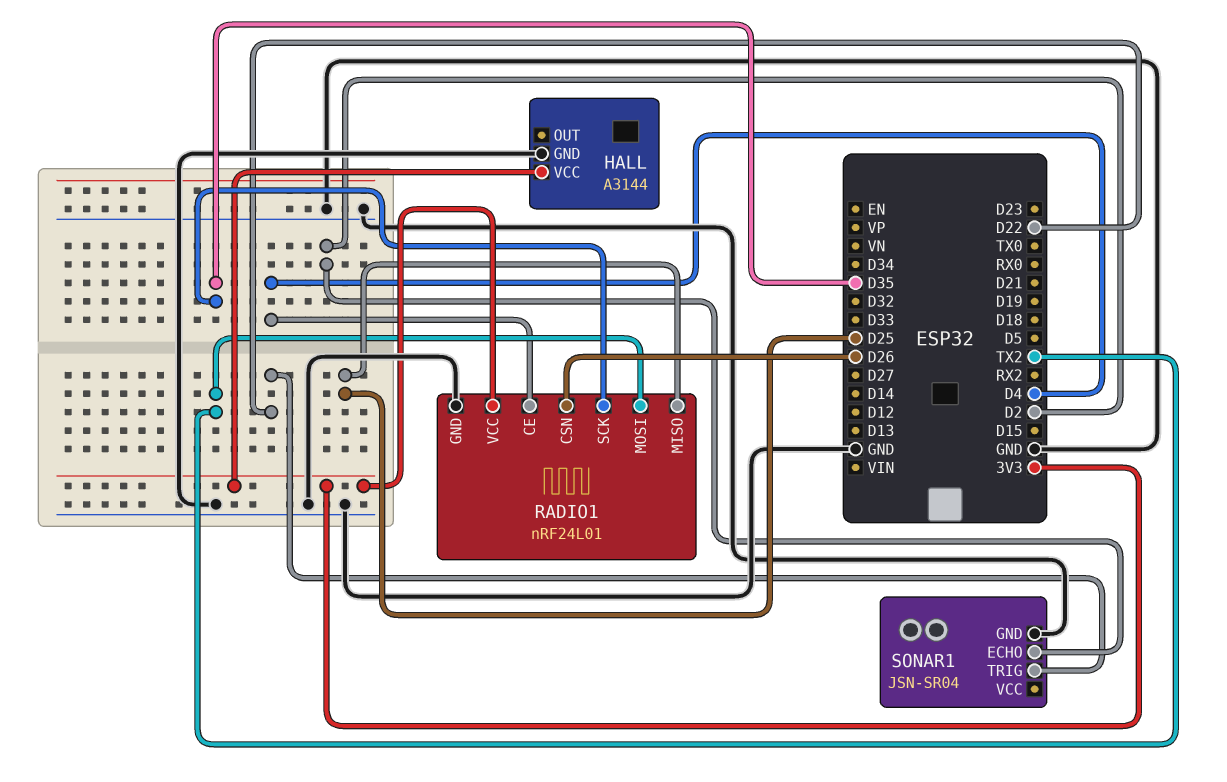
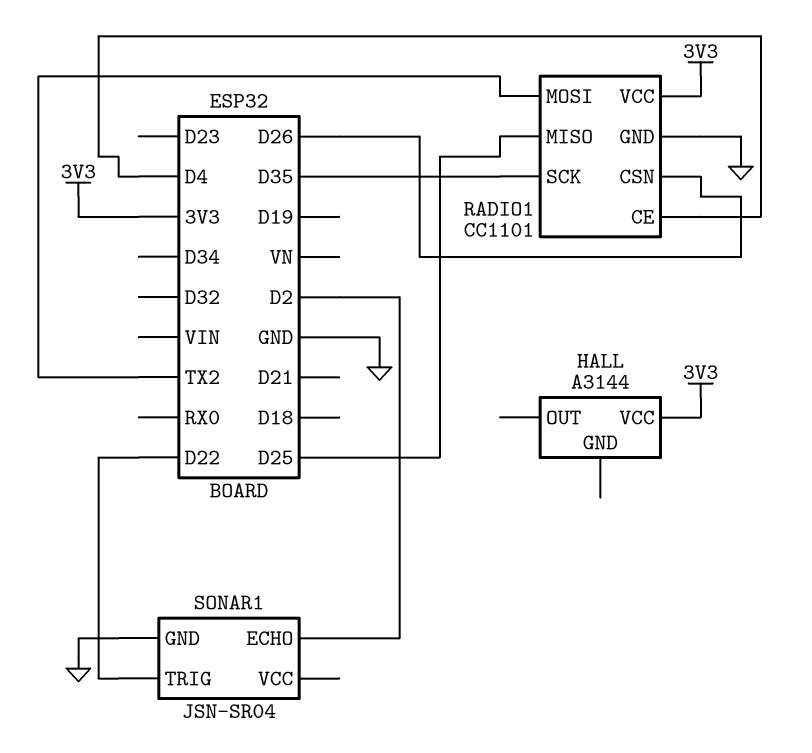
HALL pin GND: GND -> none
RADIO1: nRF24L01 -> CC1101

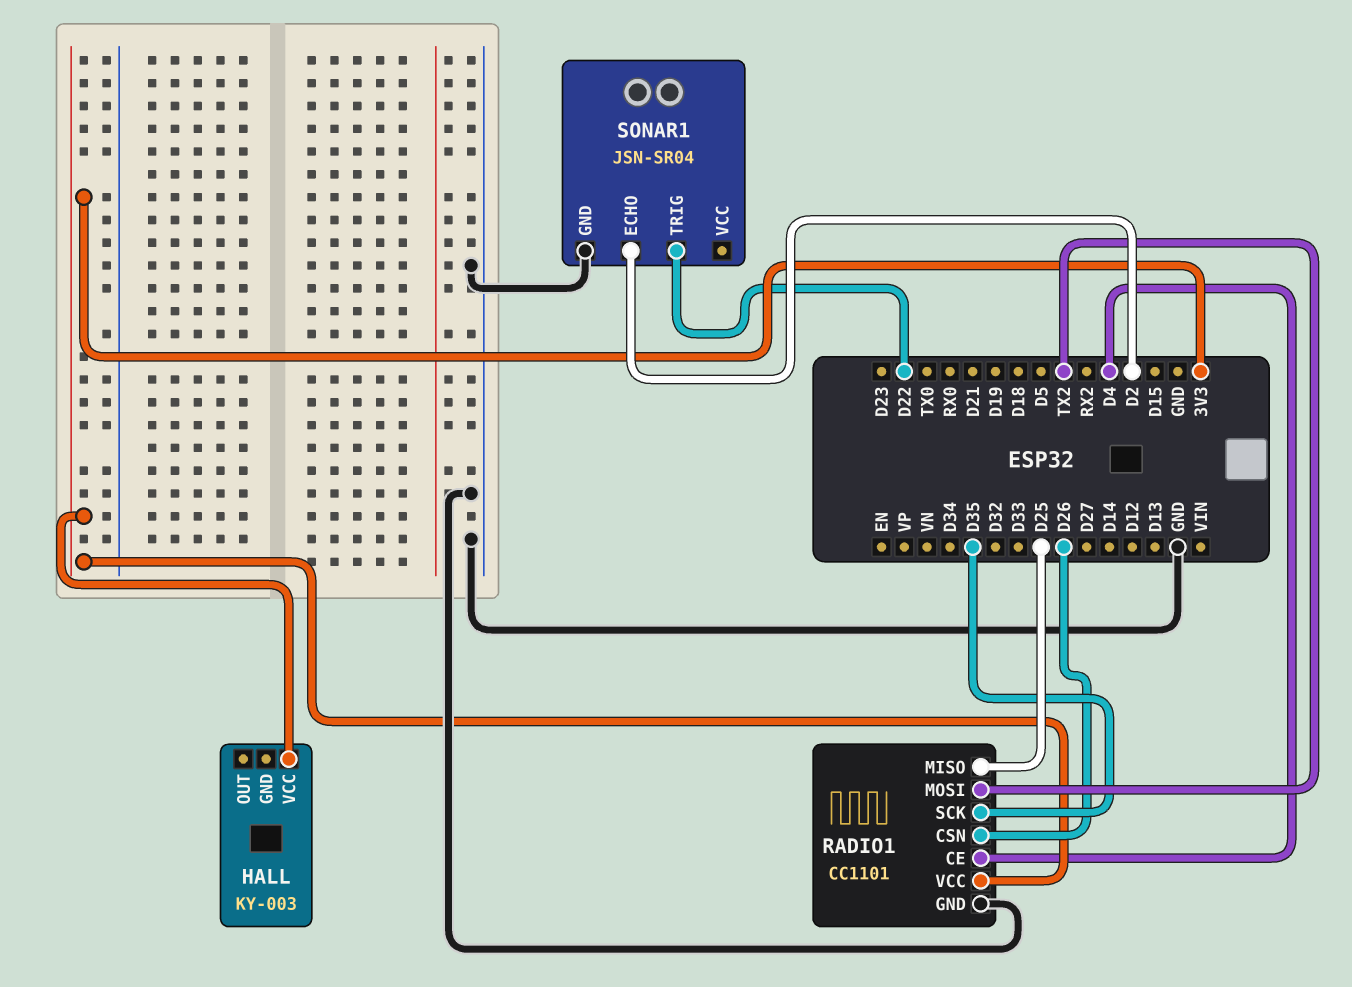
HALL: A3144 -> KY-003

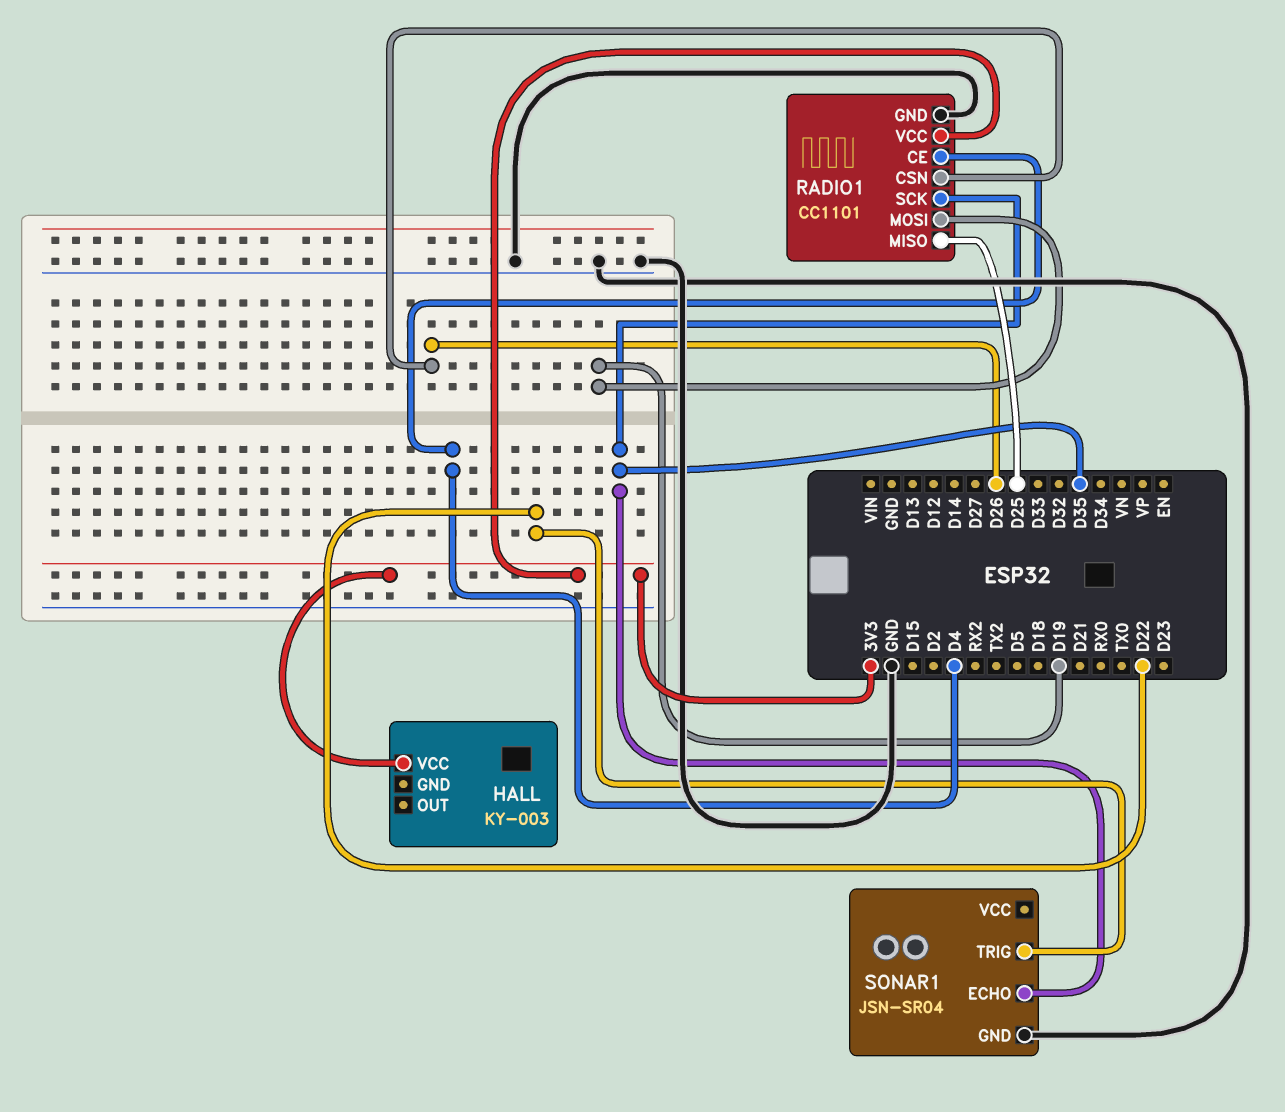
RADIO1 pin MOSI: TX2 -> D19
SONAR1 pin ECHO: D2 -> D35

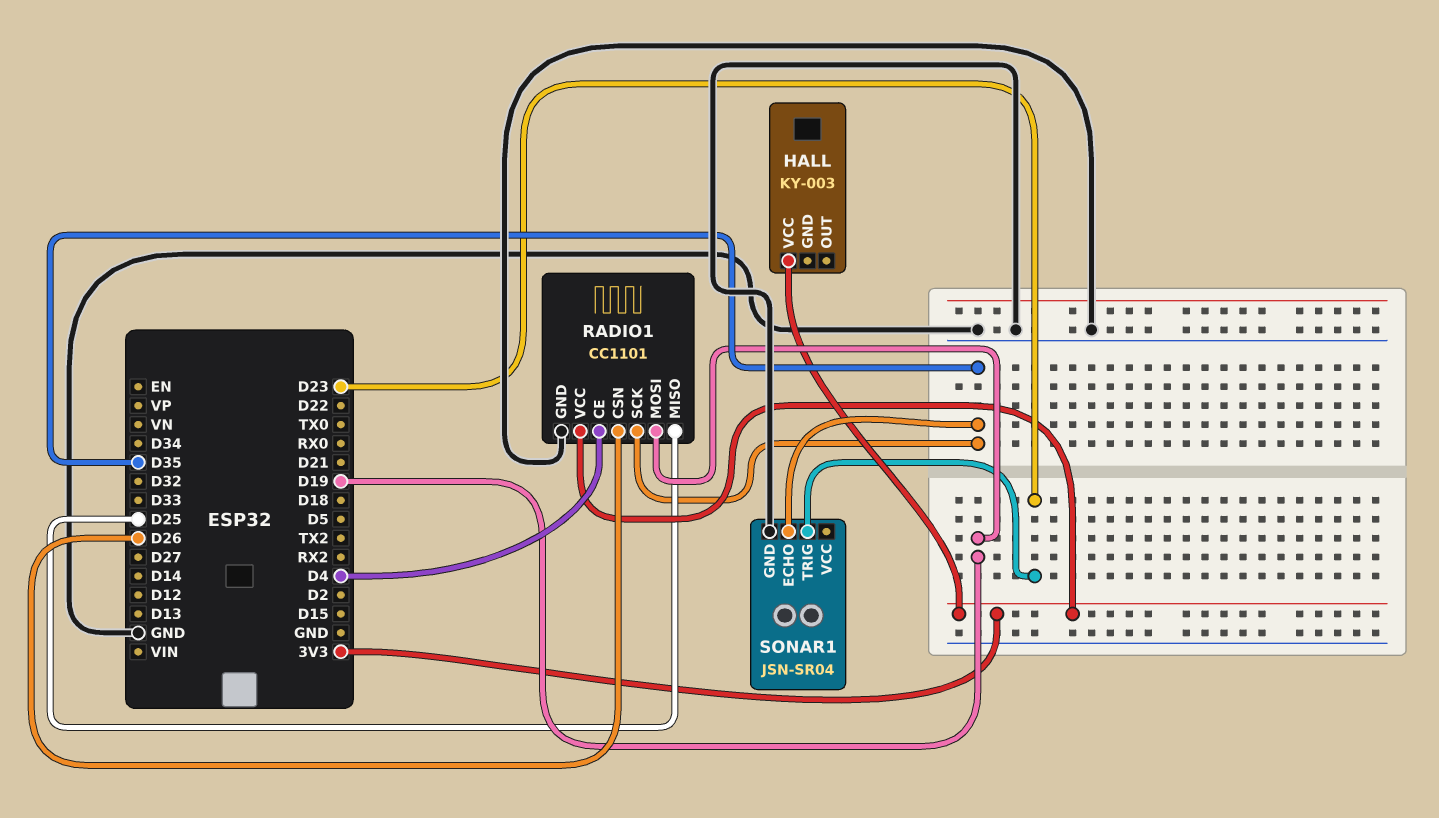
SONAR1 pin TRIG: D22 -> D23

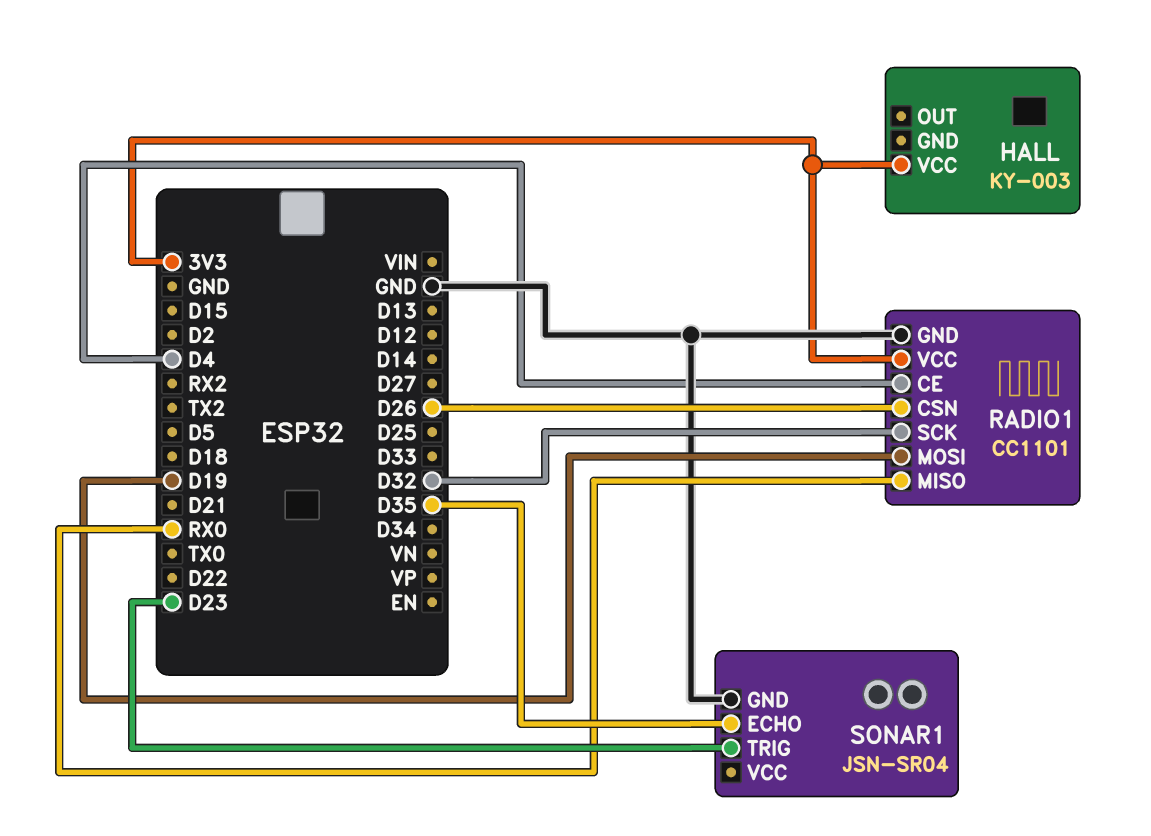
RADIO1 pin MISO: D25 -> RX0
RADIO1 pin SCK: D35 -> D32

